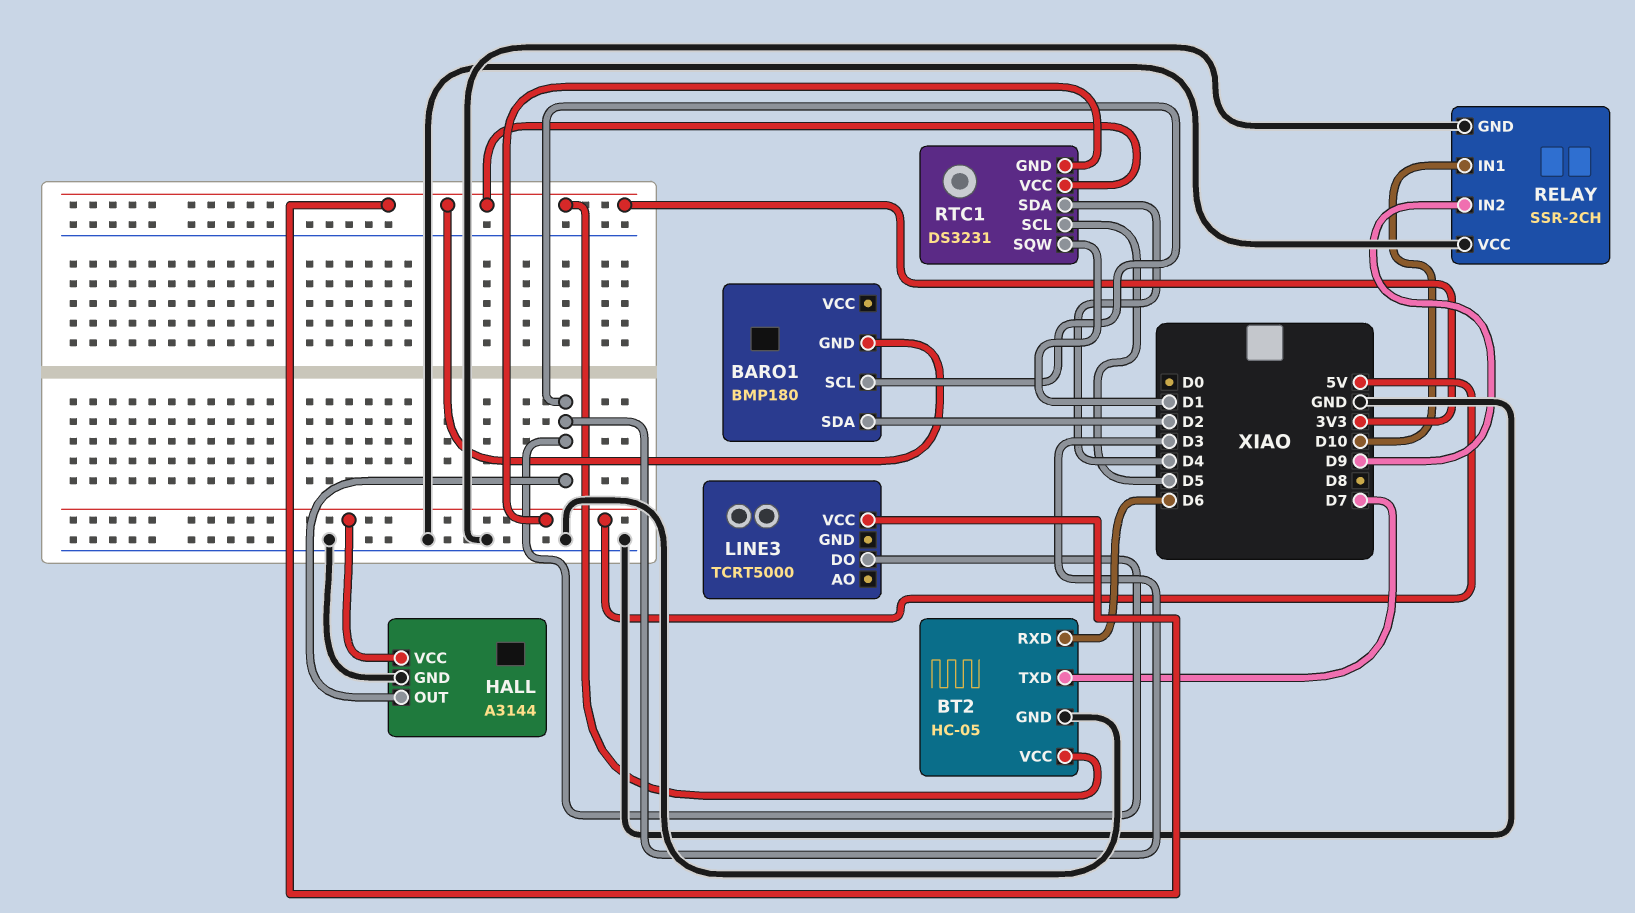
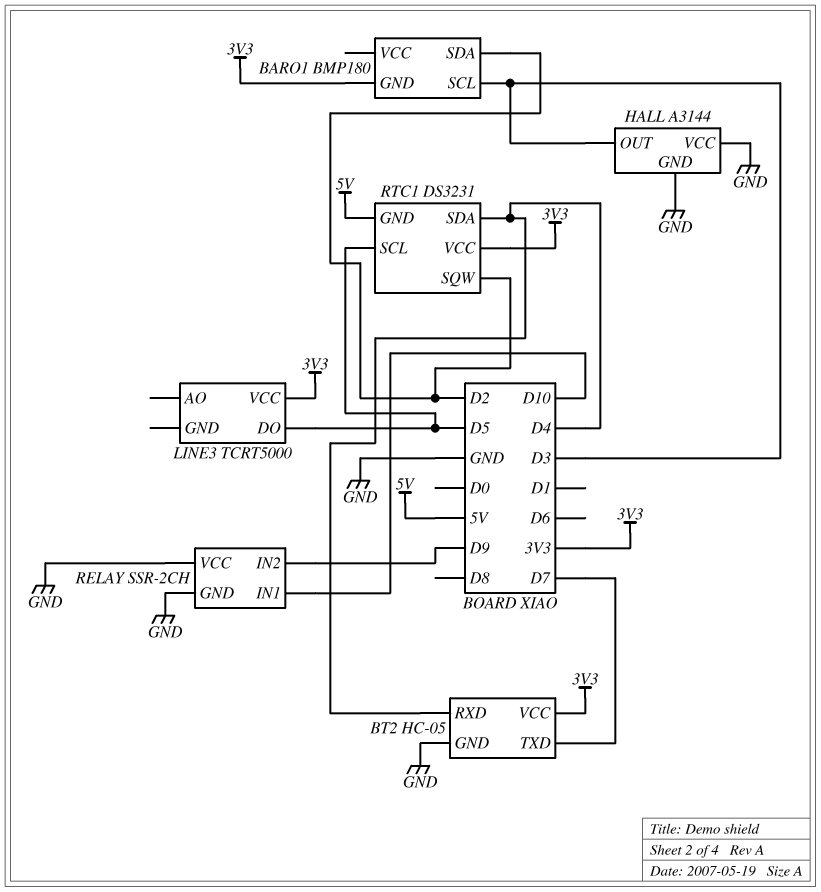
BT2 pin RXD: D6 -> D4
HALL pin VCC: 5V -> GND
LINE3 pin DO: D3 -> D5
RTC1 pin SQW: D1 -> D2

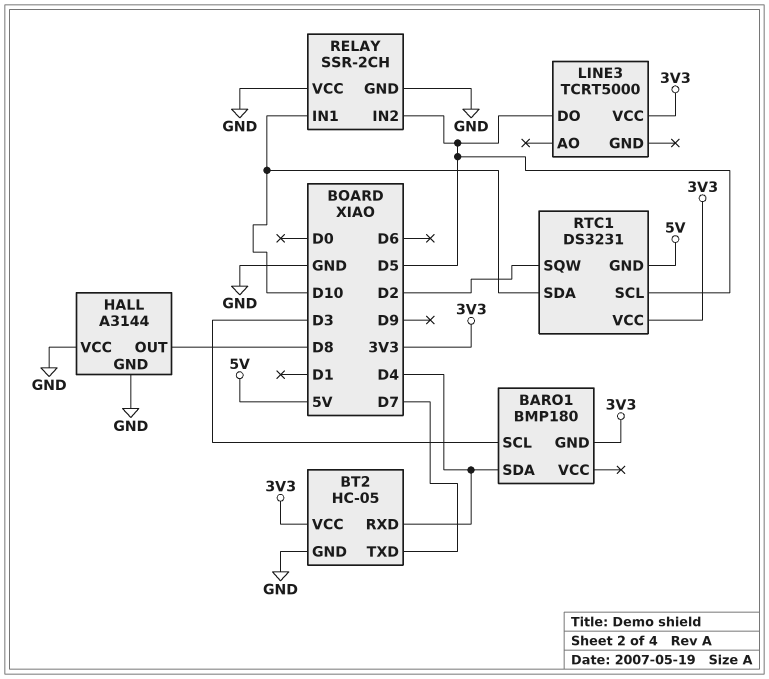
BARO1 pin SDA: D2 -> D4
HALL pin OUT: D3 -> D8
RELAY pin IN2: D9 -> D5
RTC1 pin SDA: D4 -> D10

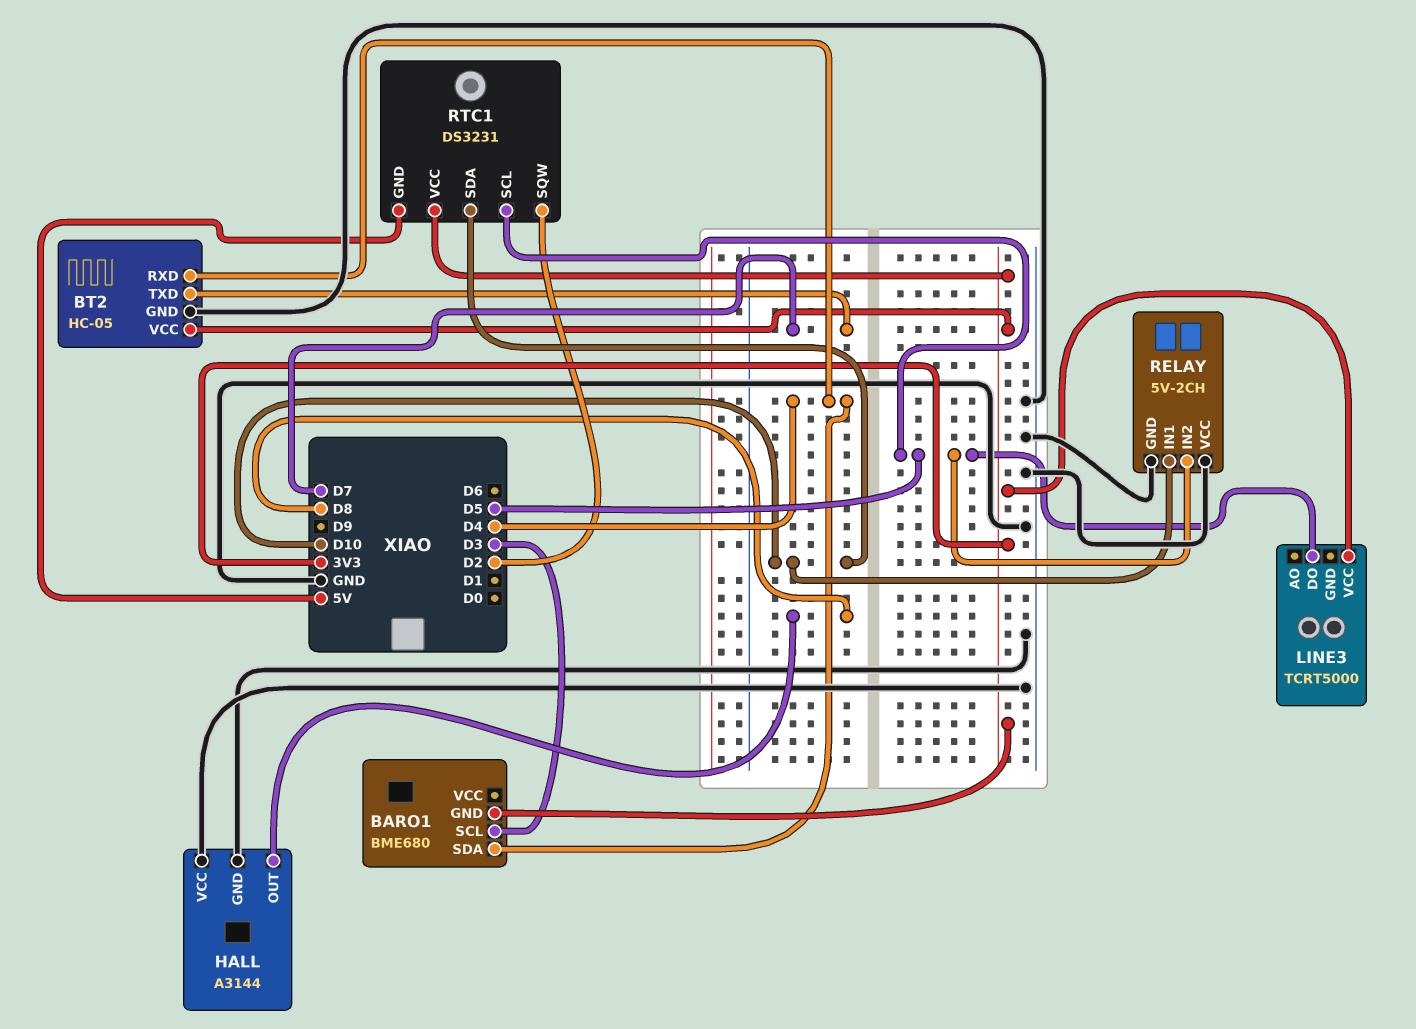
BARO1: BMP180 -> BME680
RELAY: SSR-2CH -> 5V-2CH

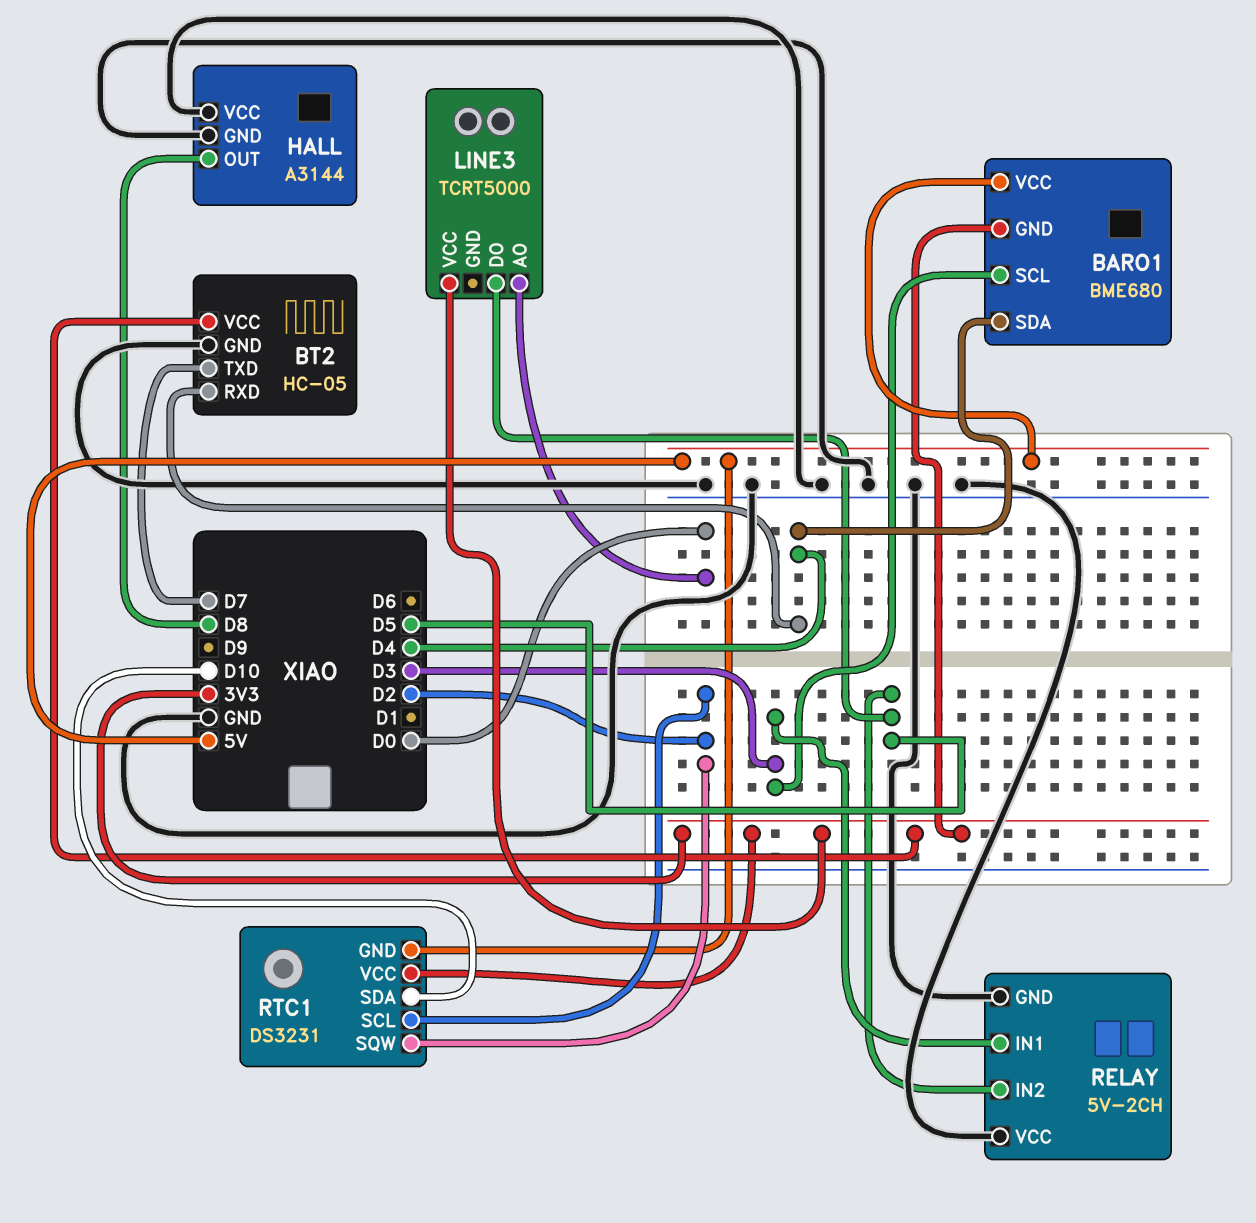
BARO1 pin VCC: none -> 5V
LINE3 pin AO: none -> D0
RELAY pin IN1: D10 -> D3
RTC1 pin SCL: D5 -> D2

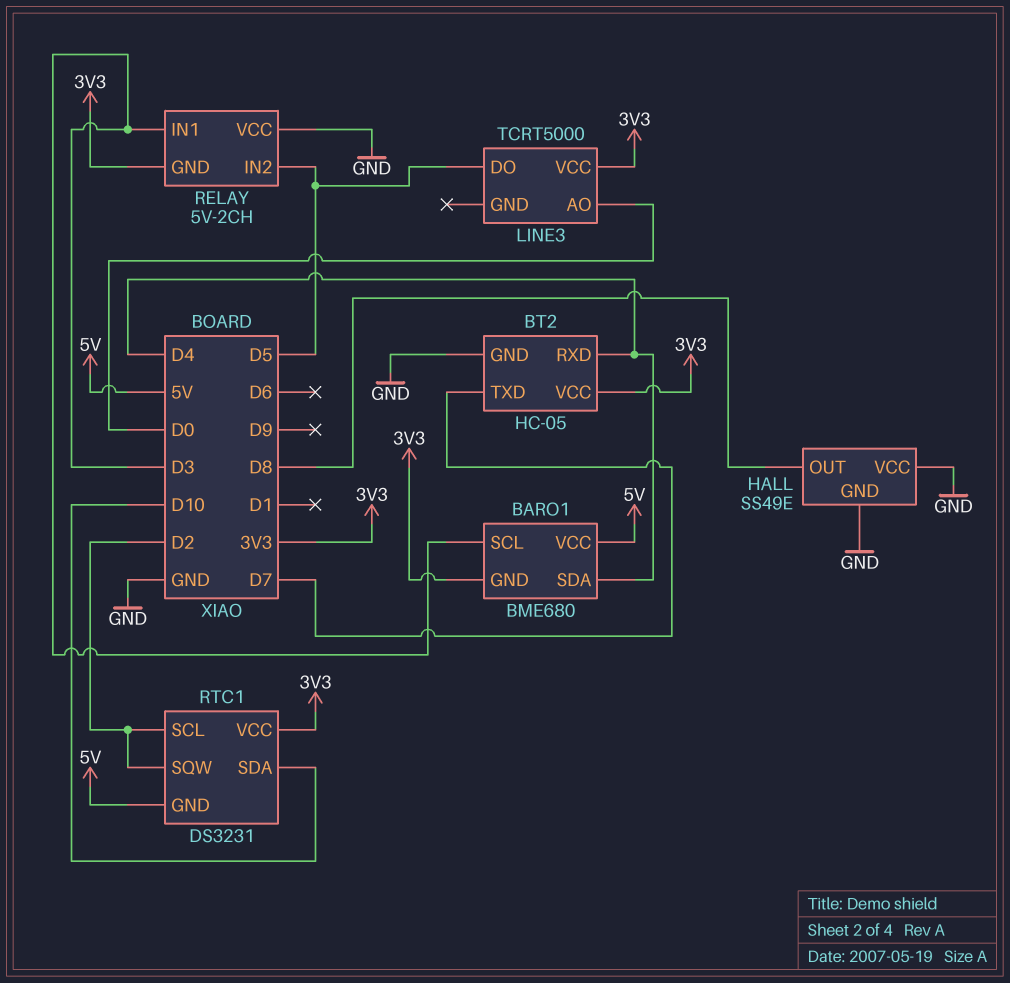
HALL: A3144 -> SS49E
RELAY pin GND: GND -> 3V3

